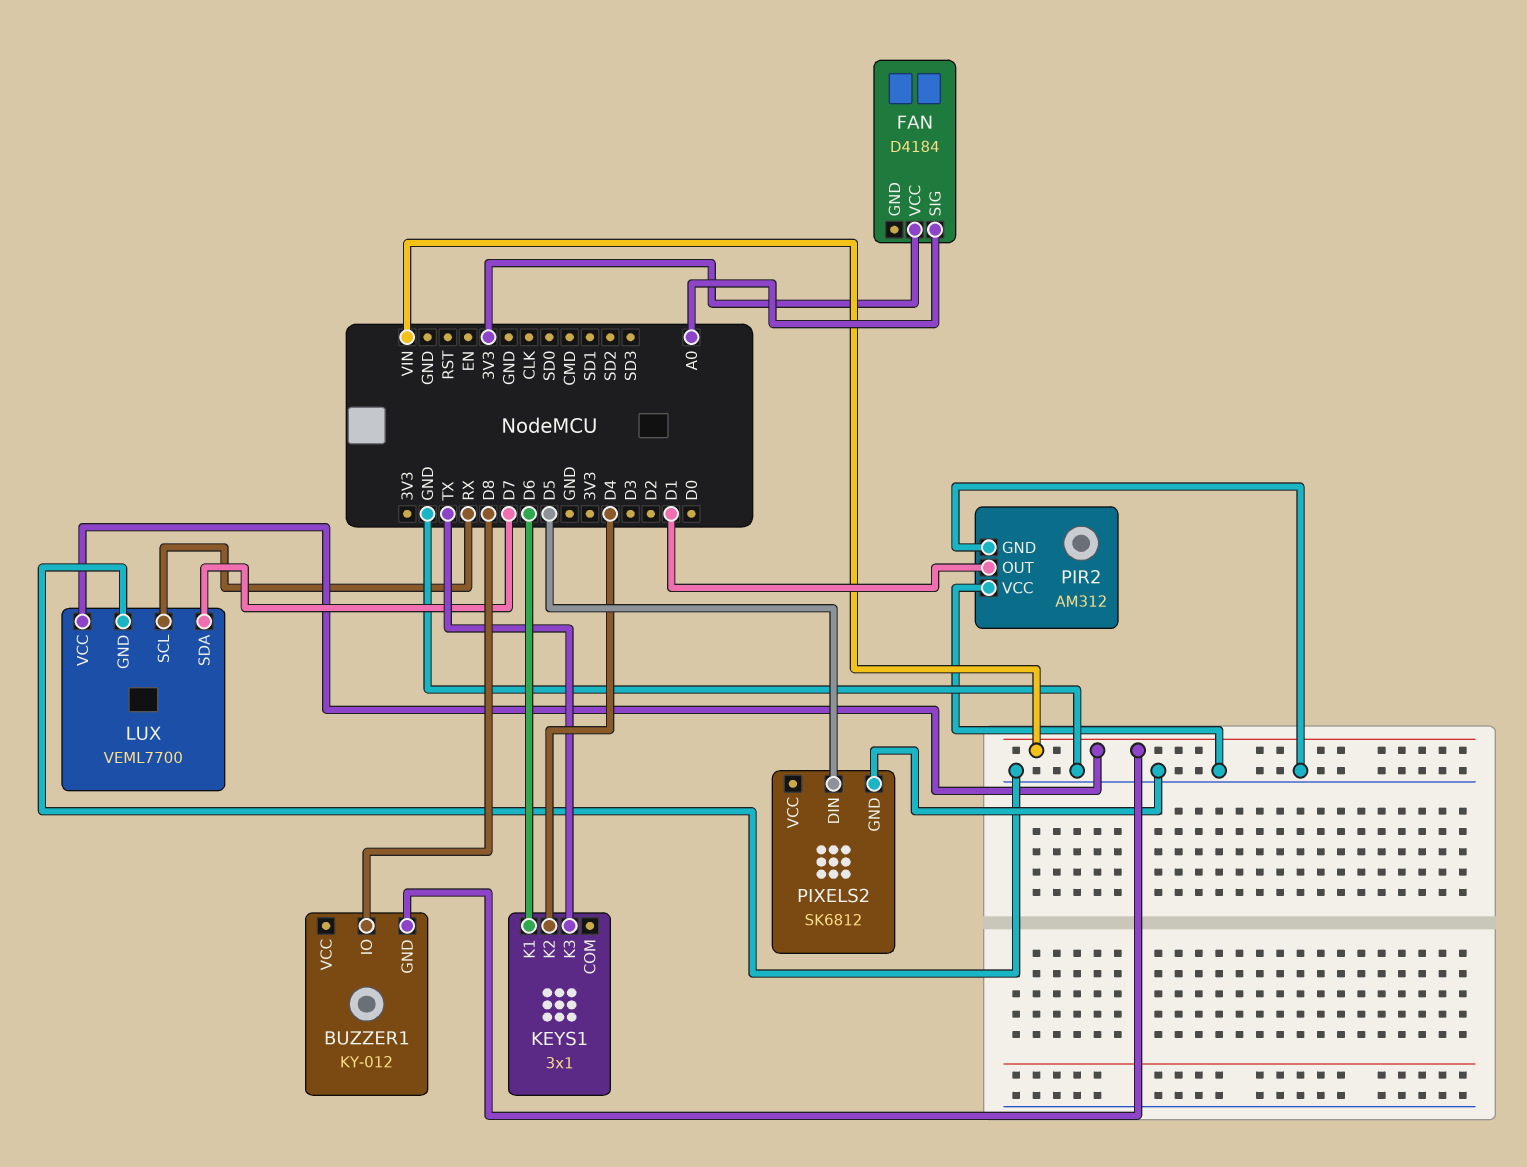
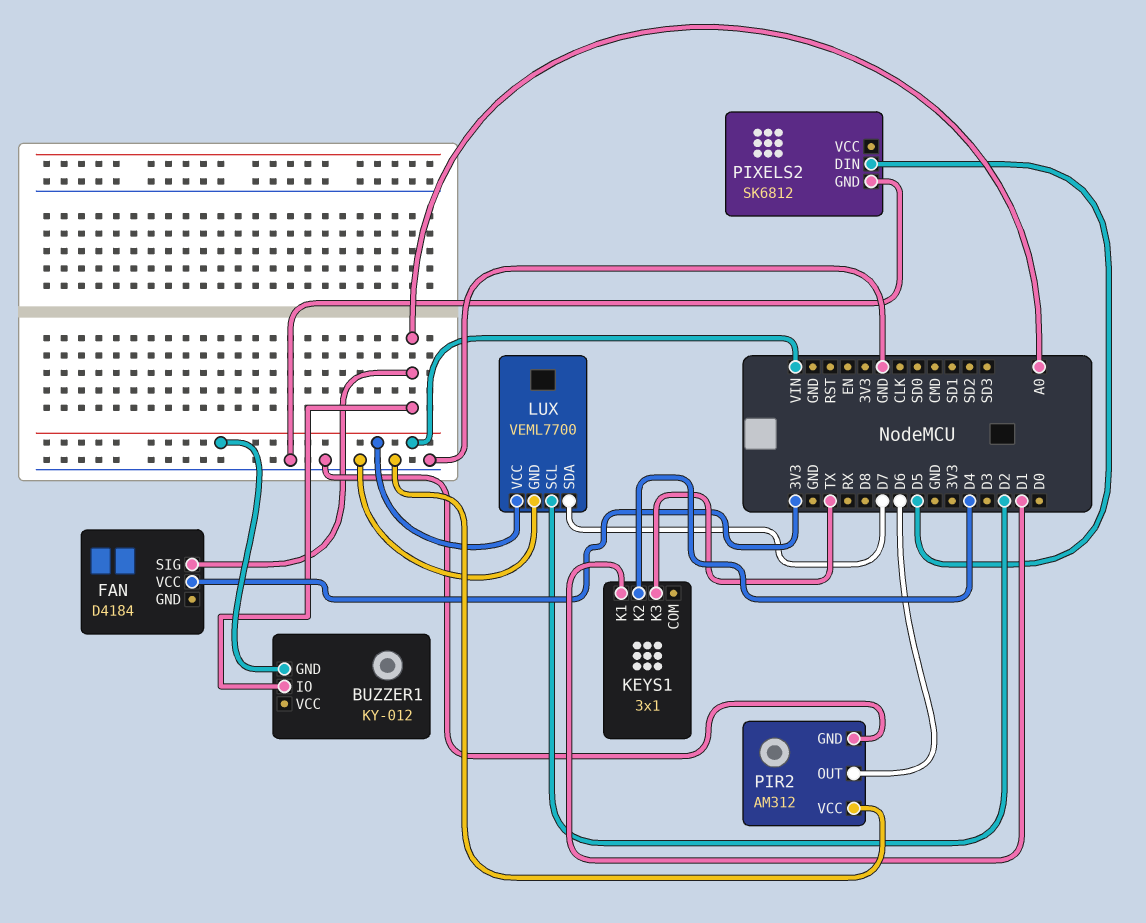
BUZZER1 pin IO: D8 -> A0
KEYS1 pin K1: D6 -> D1
LUX pin SCL: RX -> D2
PIR2 pin OUT: D1 -> D6

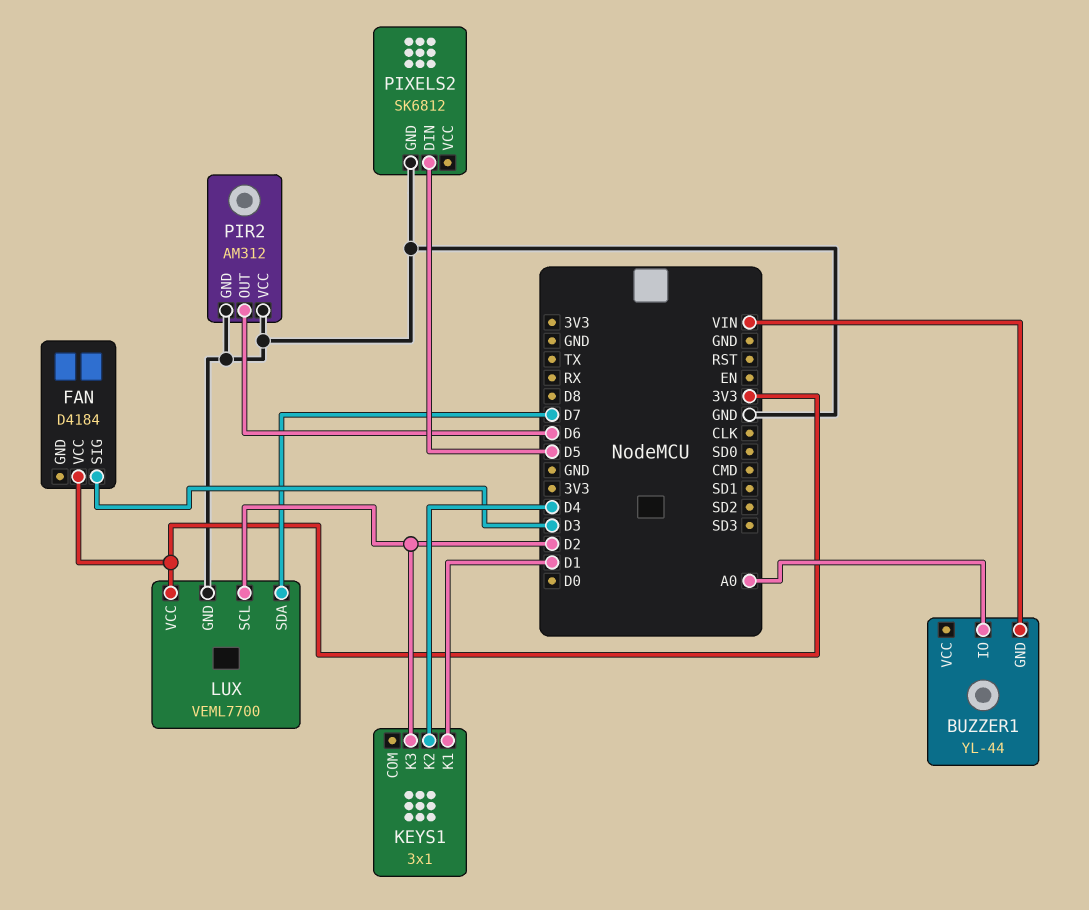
BUZZER1: KY-012 -> YL-44
FAN pin SIG: A0 -> D3
KEYS1 pin K3: TX -> D2
LUX pin VCC: VIN -> 3V3

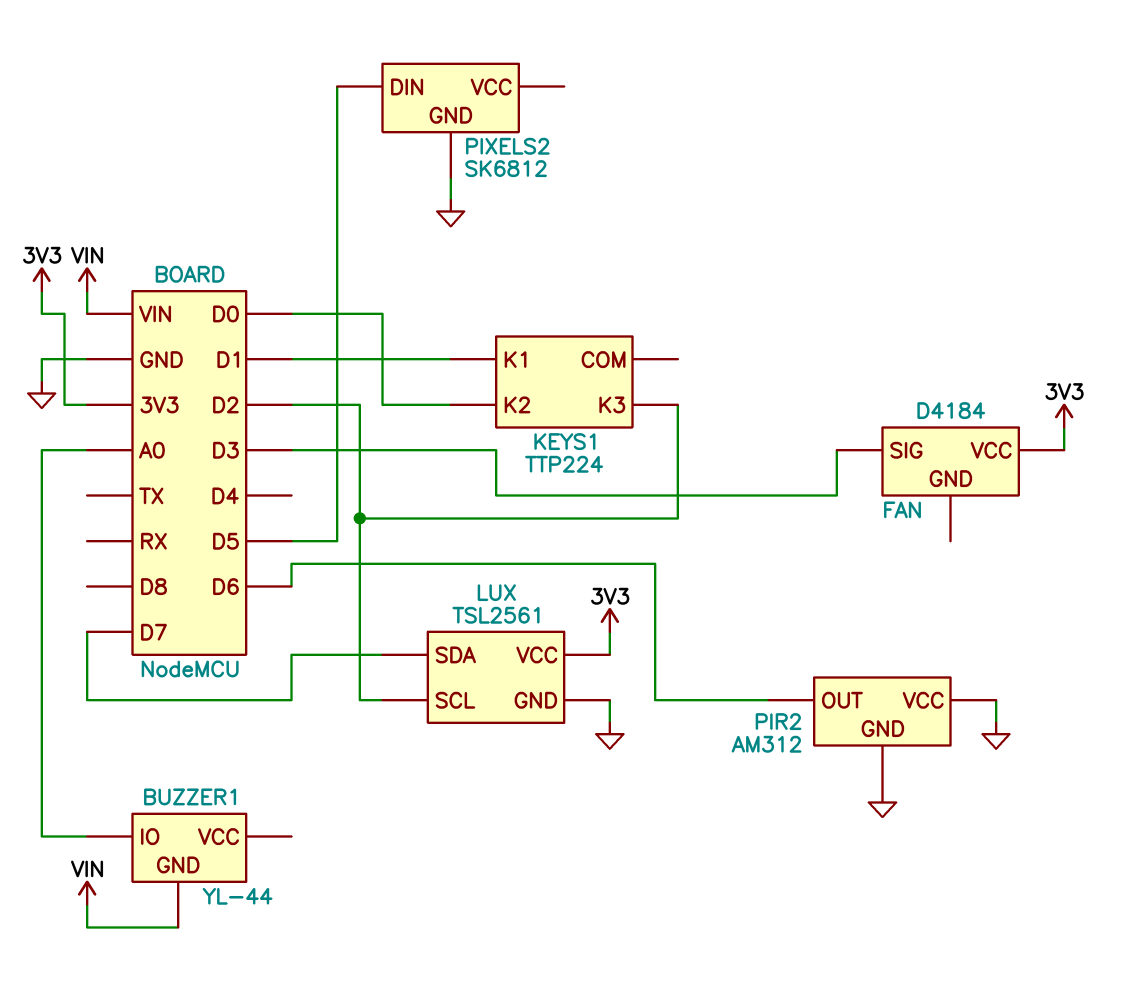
KEYS1: 3x1 -> TTP224
KEYS1 pin K2: D4 -> D0
LUX: VEML7700 -> TSL2561

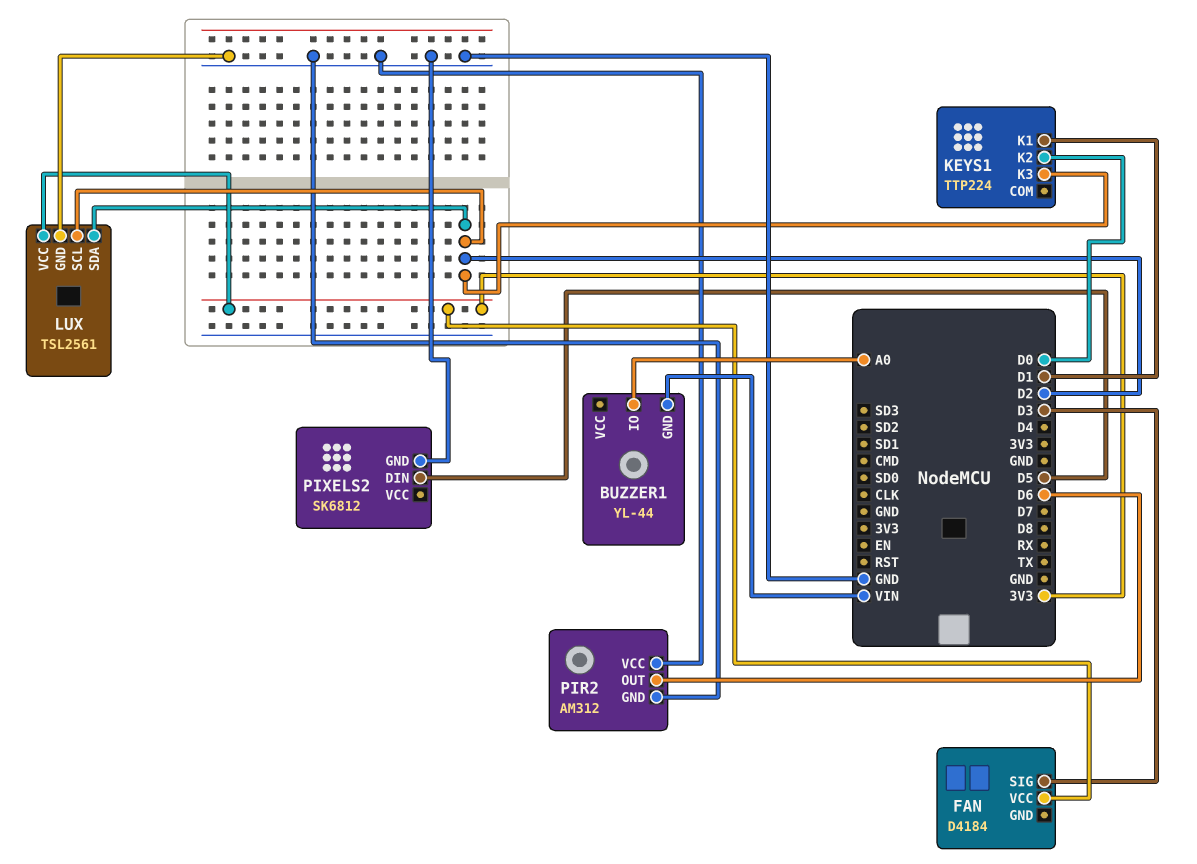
LUX pin SDA: D7 -> D2

